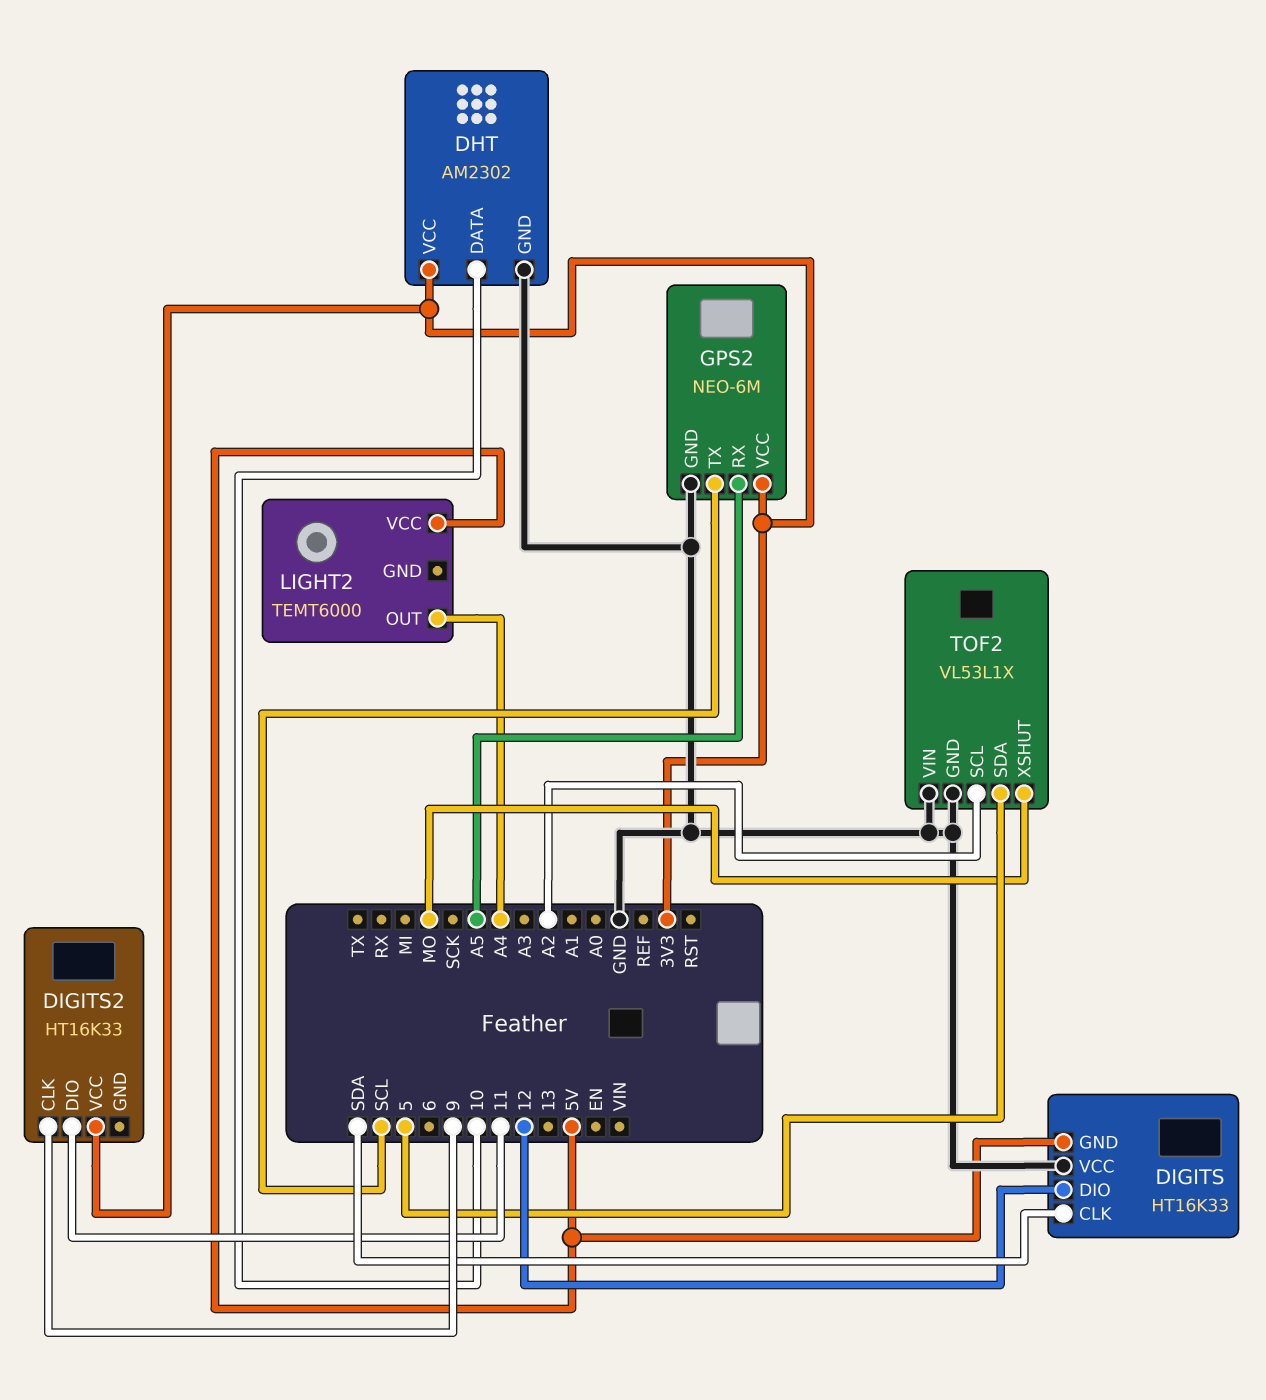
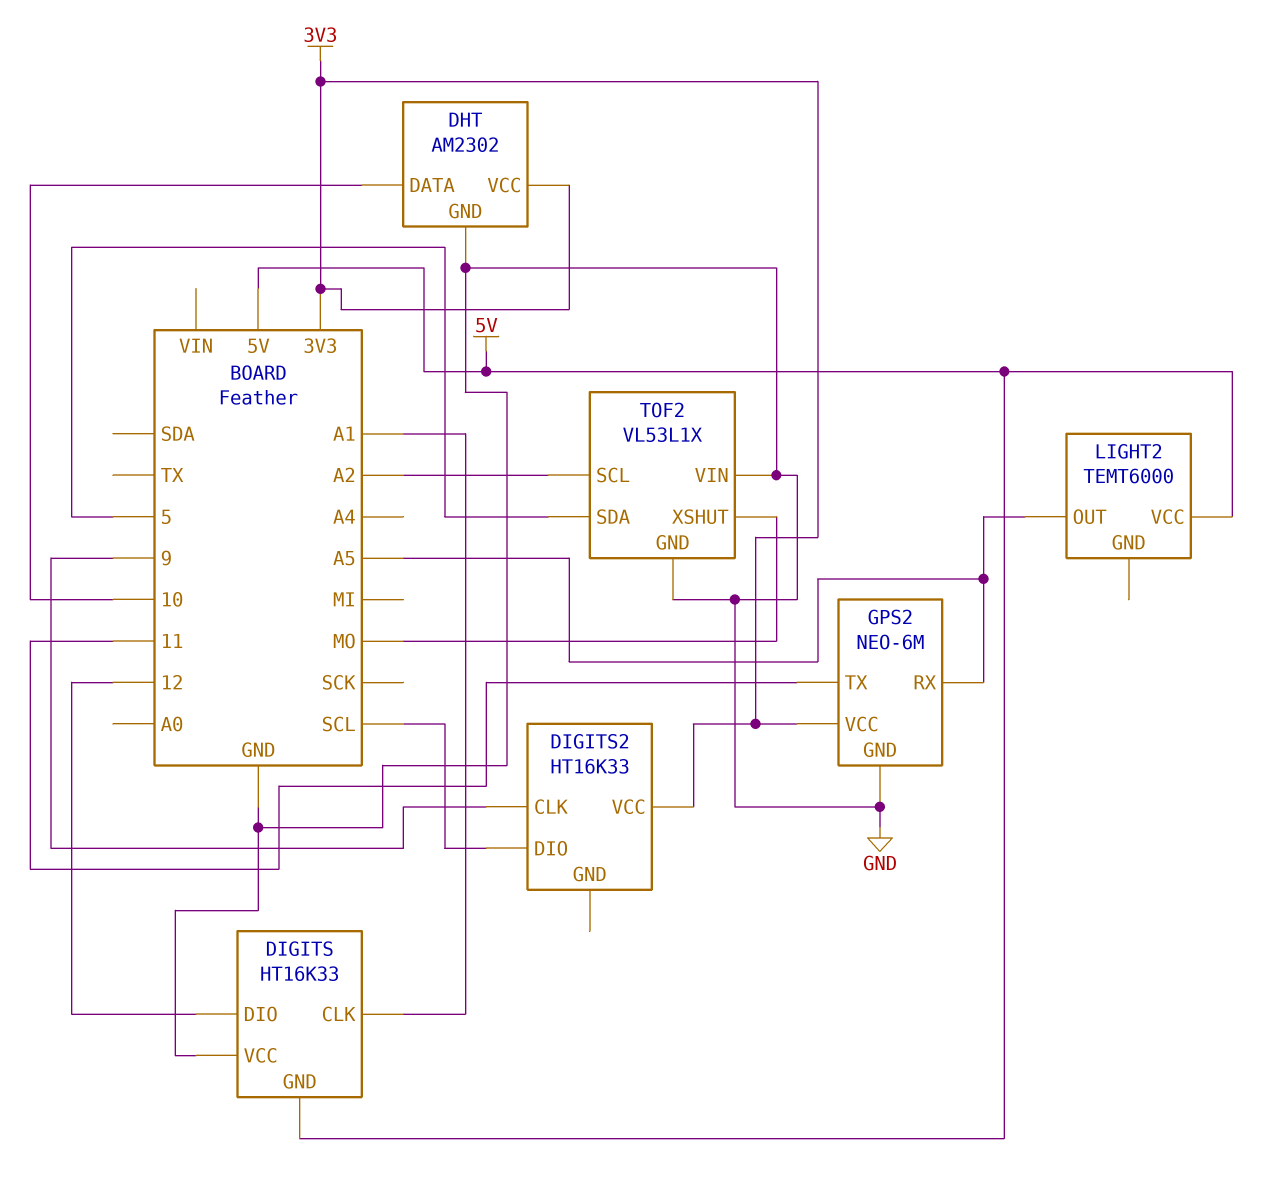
DIGITS pin CLK: SDA -> A1
DIGITS2 pin DIO: 11 -> SCL
GPS2 pin TX: SCL -> 11
LIGHT2 pin OUT: A4 -> A5

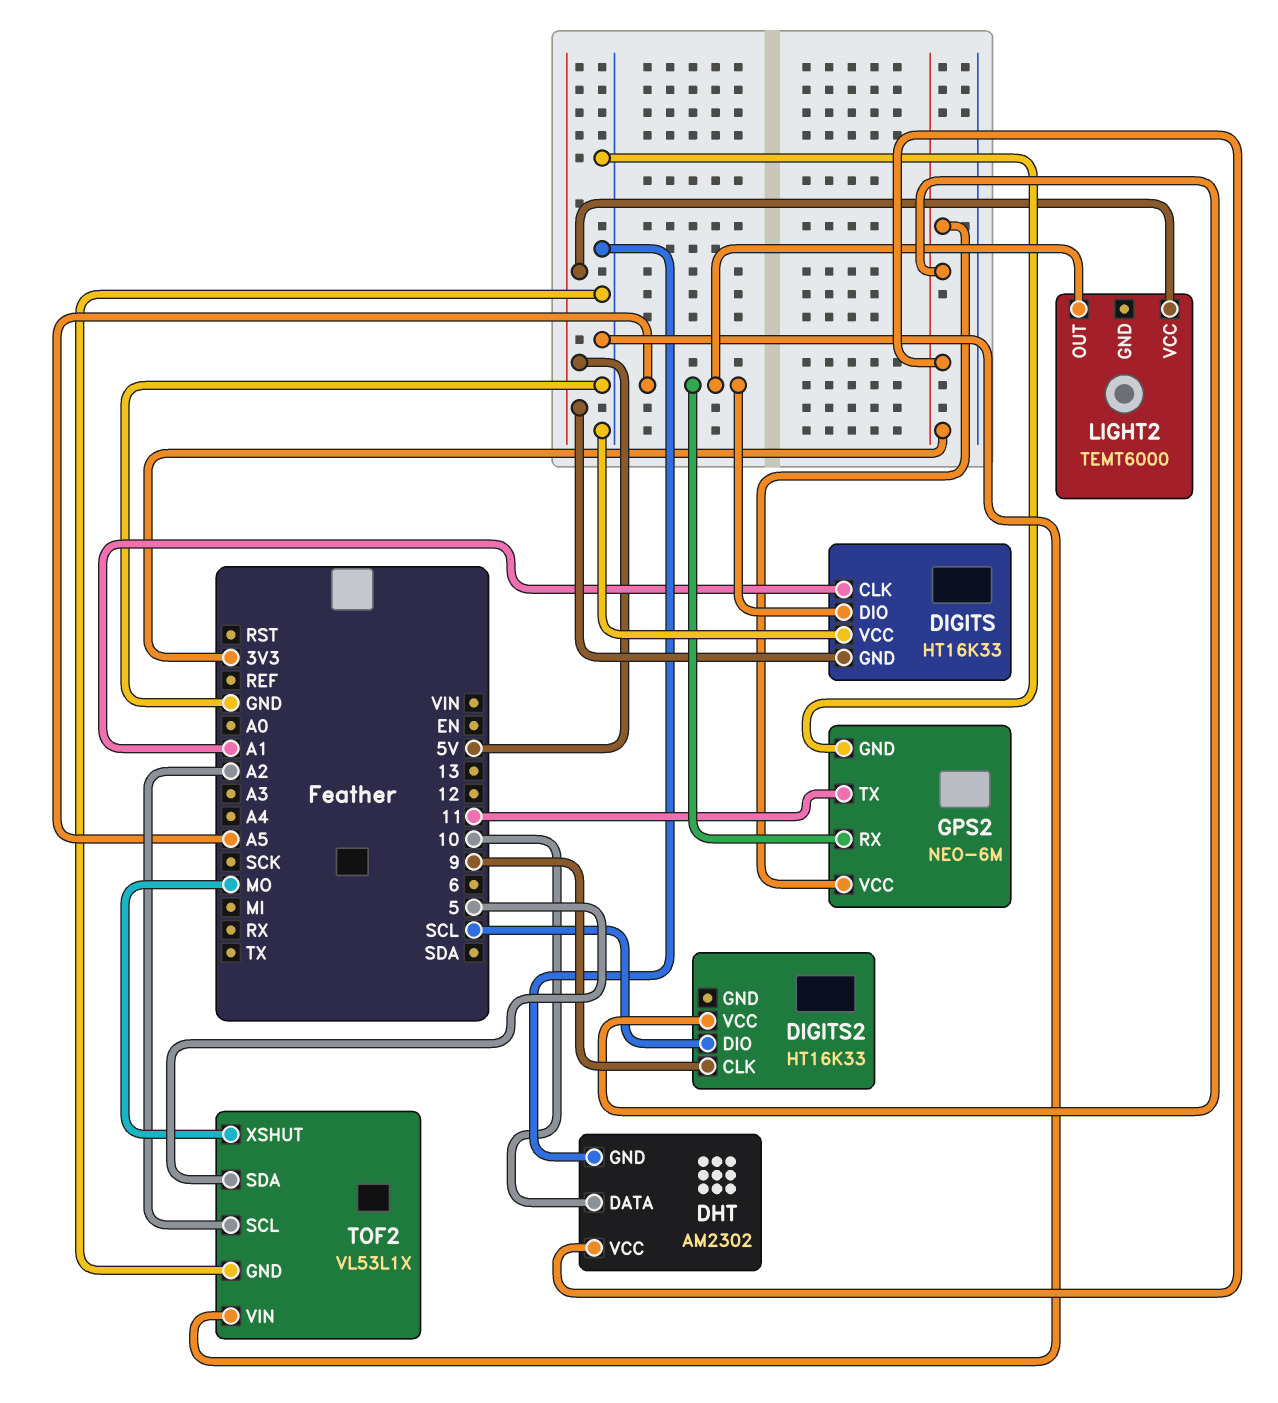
DIGITS pin DIO: 12 -> A5

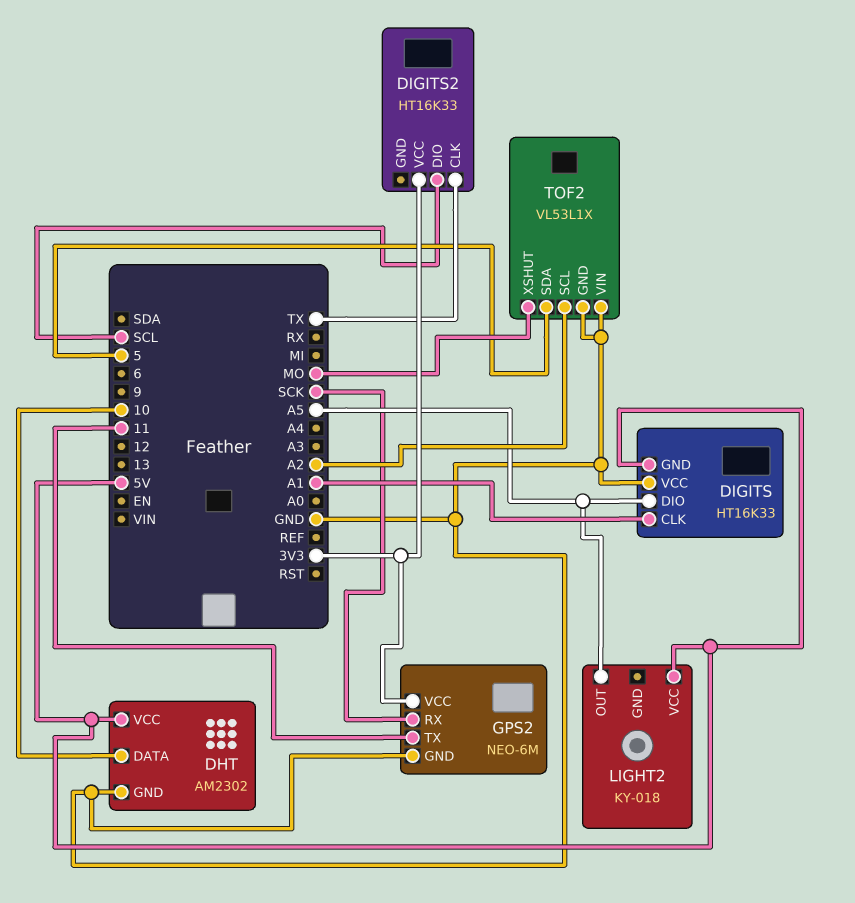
DHT pin VCC: 3V3 -> 5V
DIGITS2 pin CLK: 9 -> TX
GPS2 pin RX: A5 -> SCK
LIGHT2: TEMT6000 -> KY-018

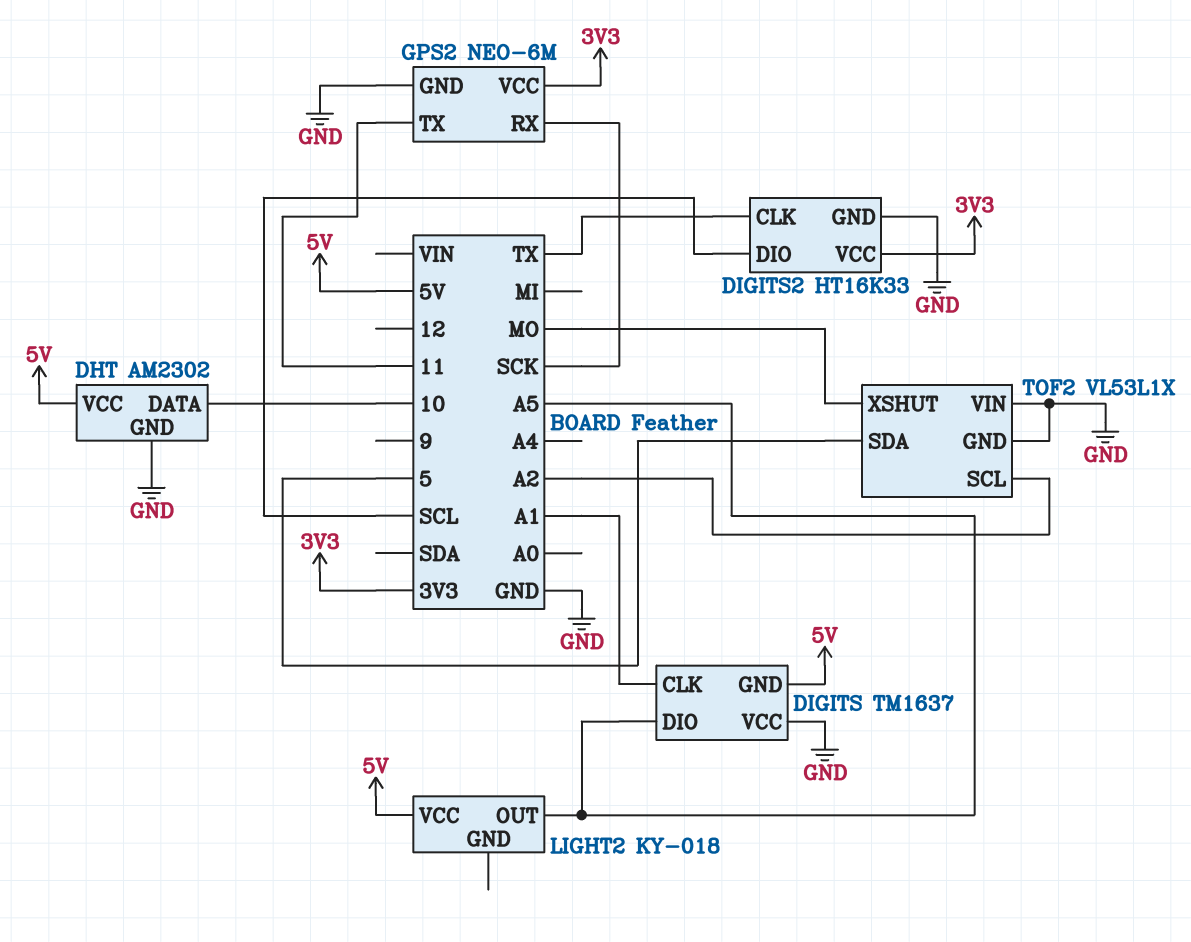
DIGITS: HT16K33 -> TM1637
DIGITS2 pin GND: none -> GND

